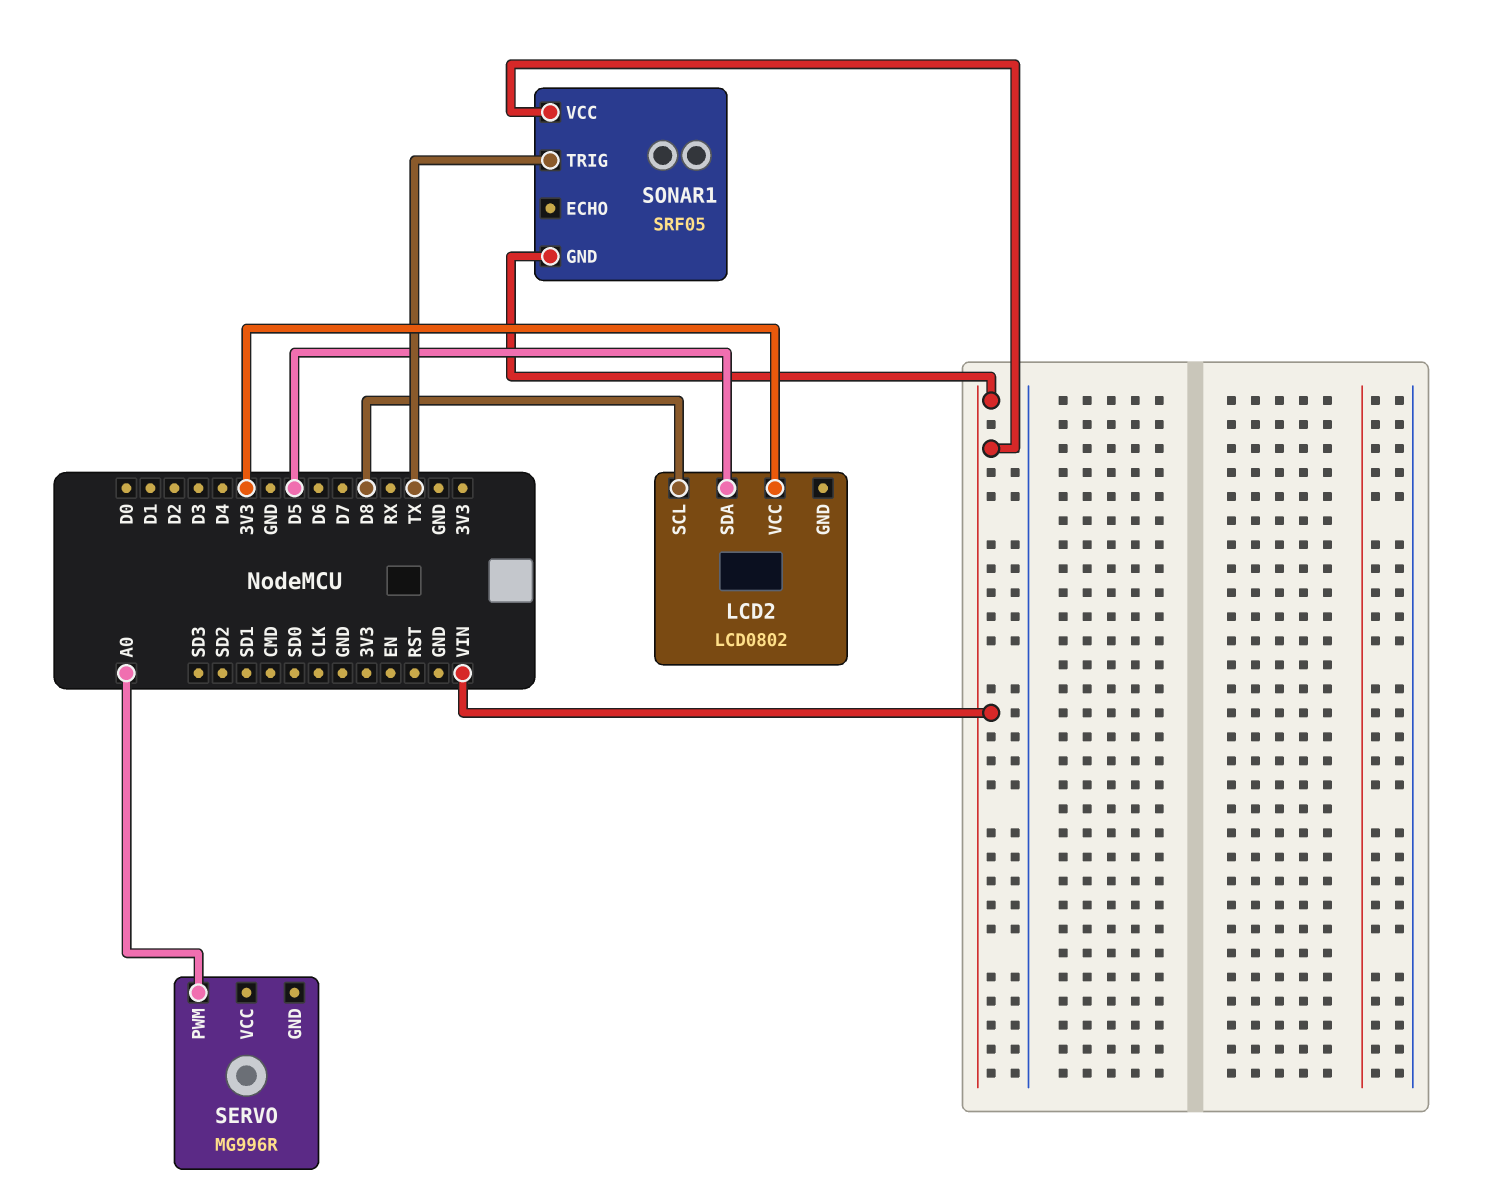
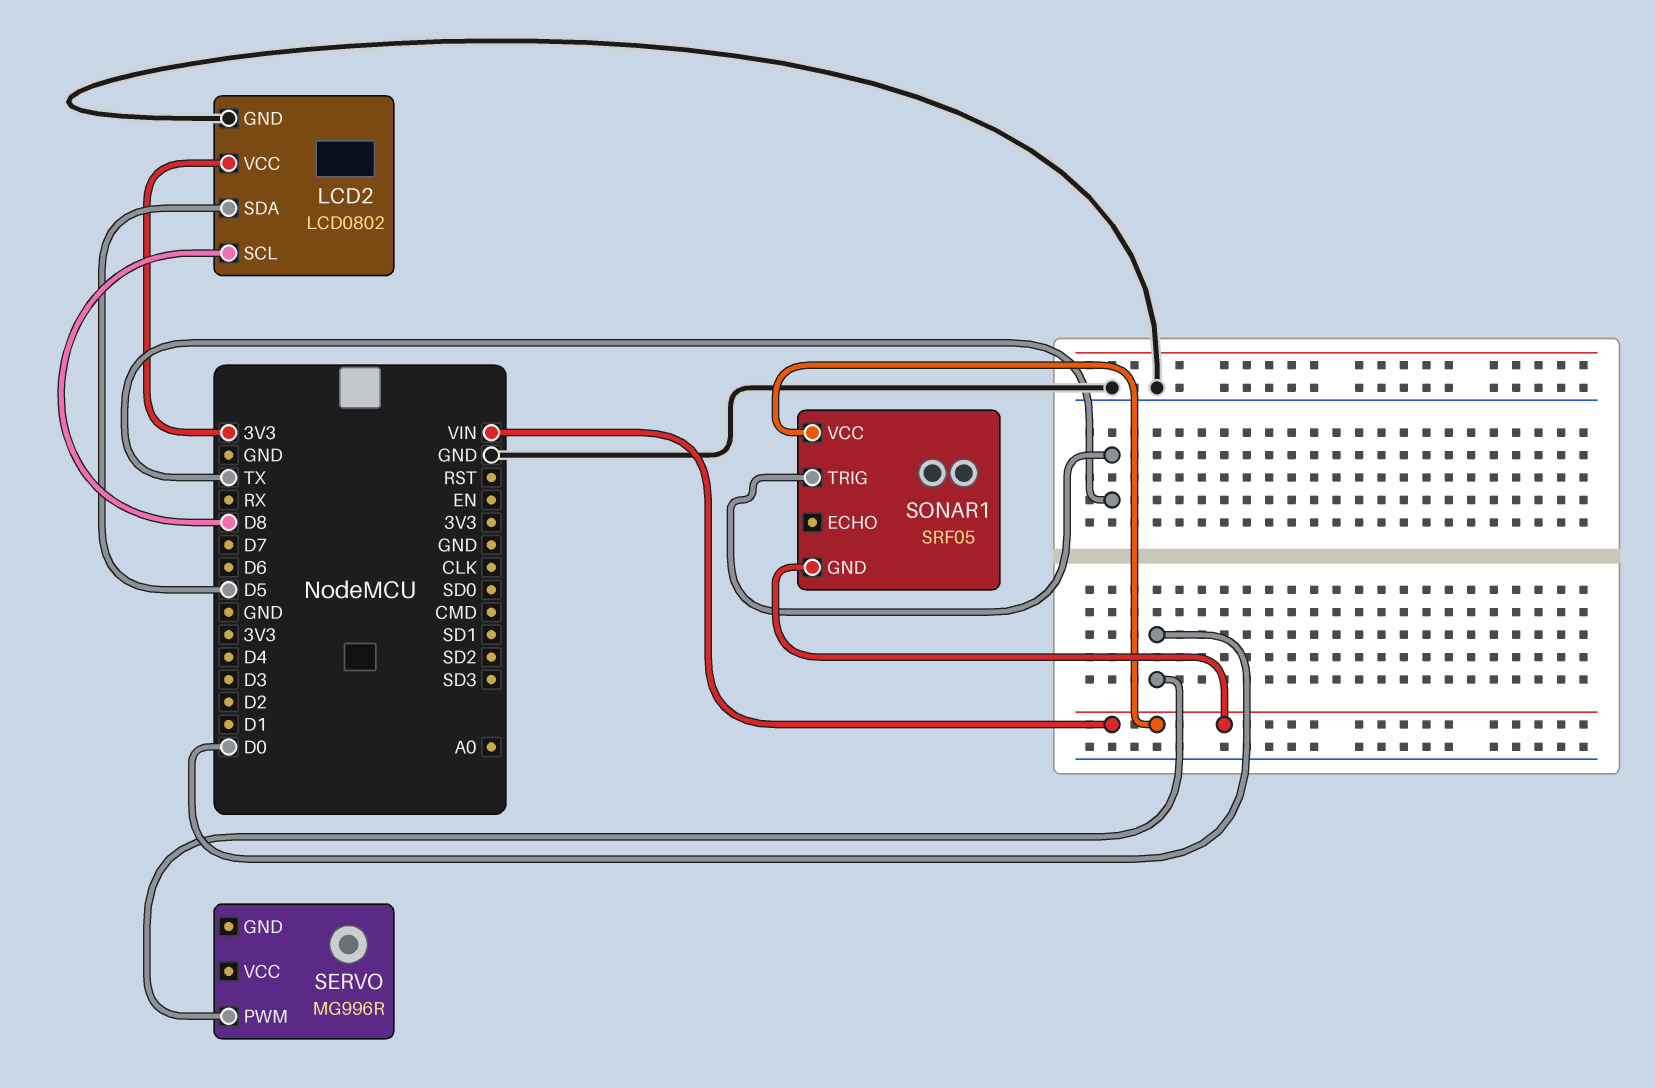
LCD2 pin GND: none -> GND
SERVO pin PWM: A0 -> D0

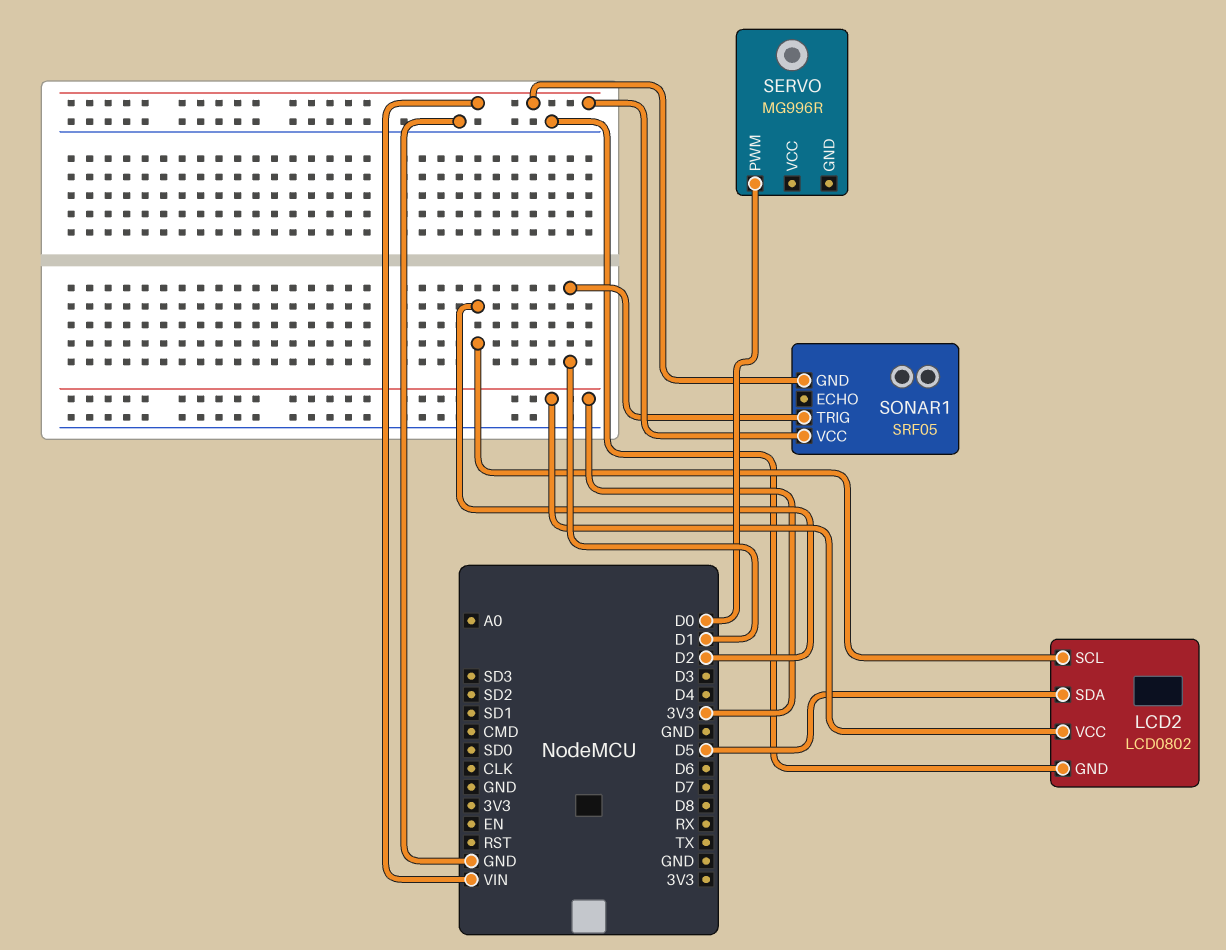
LCD2 pin SCL: D8 -> D2
SONAR1 pin TRIG: TX -> D1

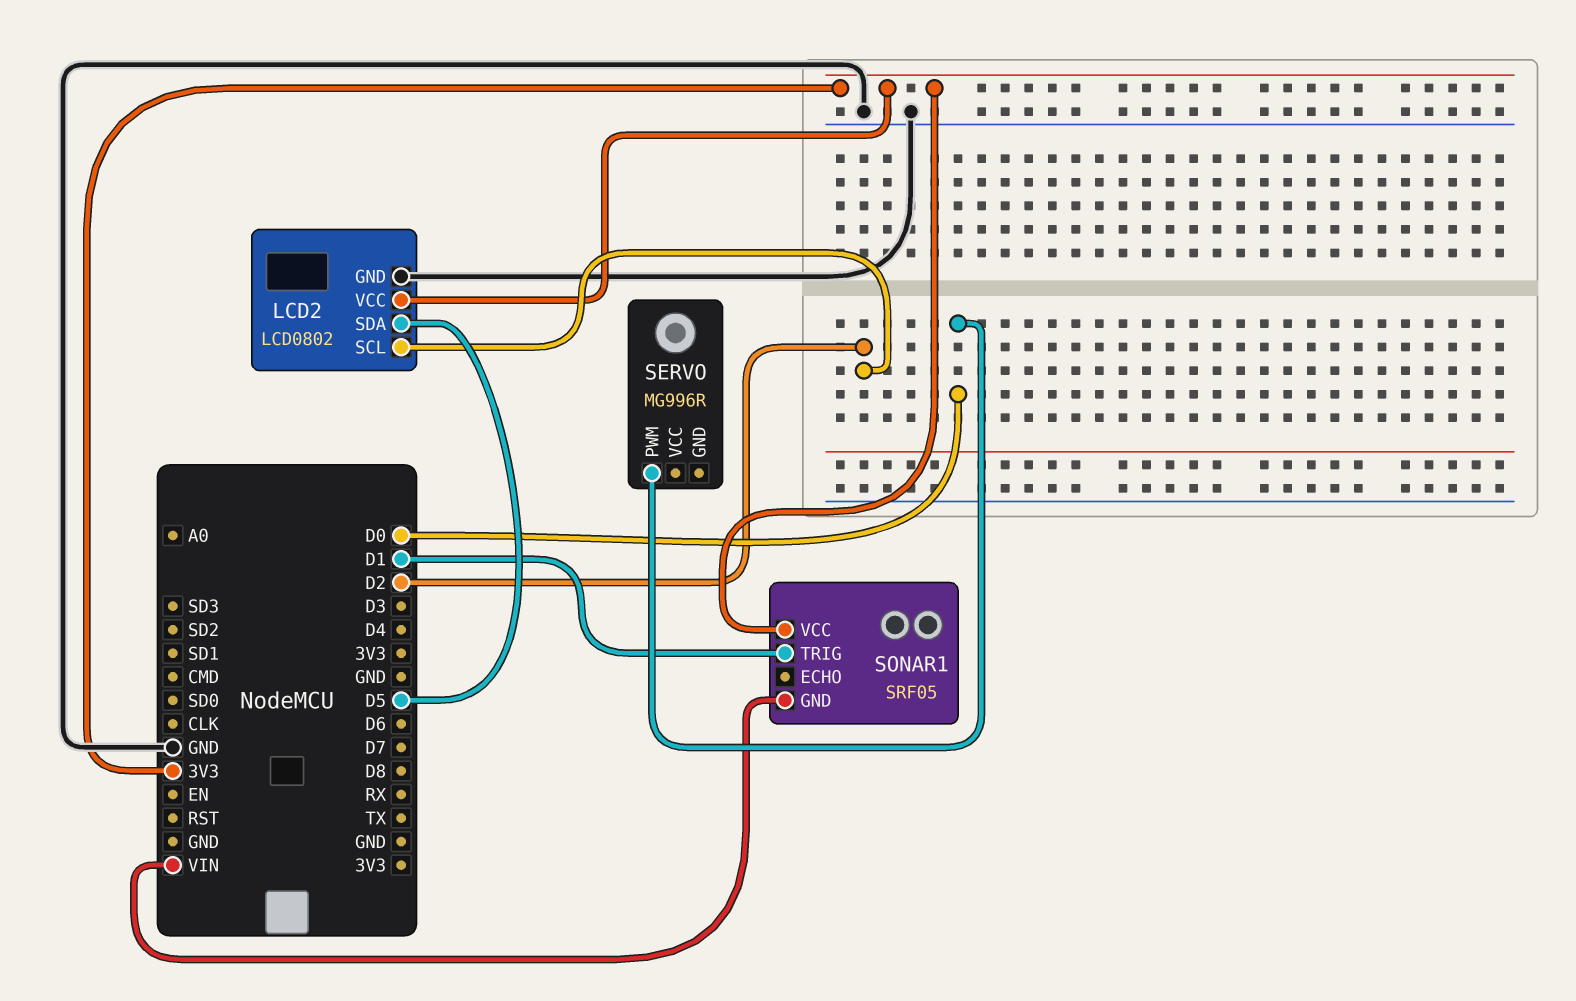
SONAR1 pin VCC: VIN -> 3V3

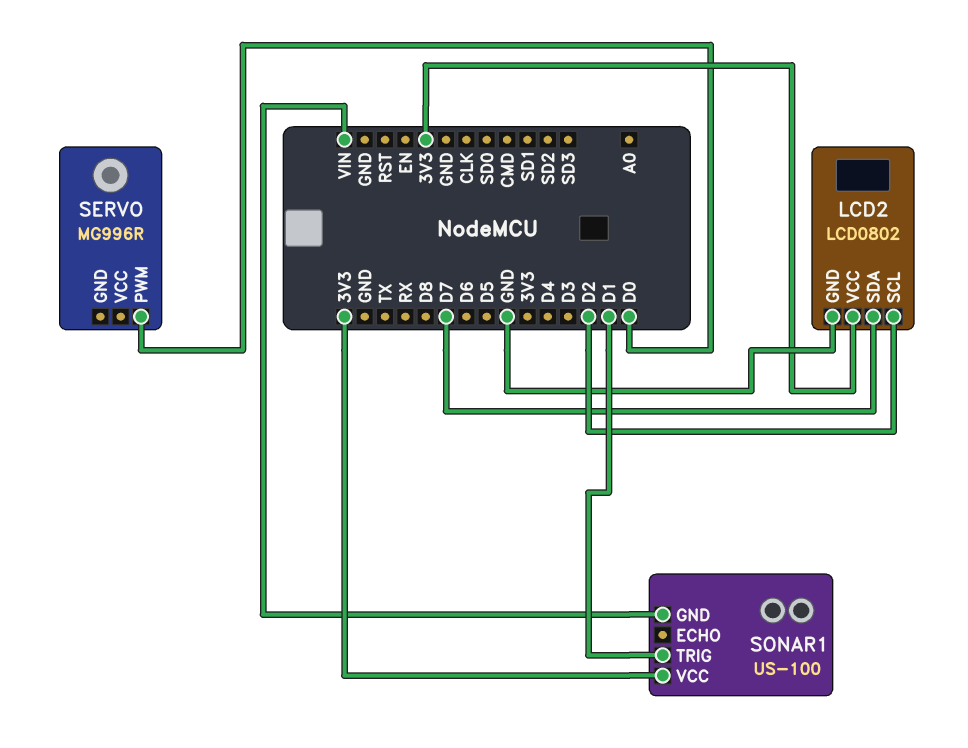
LCD2 pin SDA: D5 -> D7
SONAR1: SRF05 -> US-100

